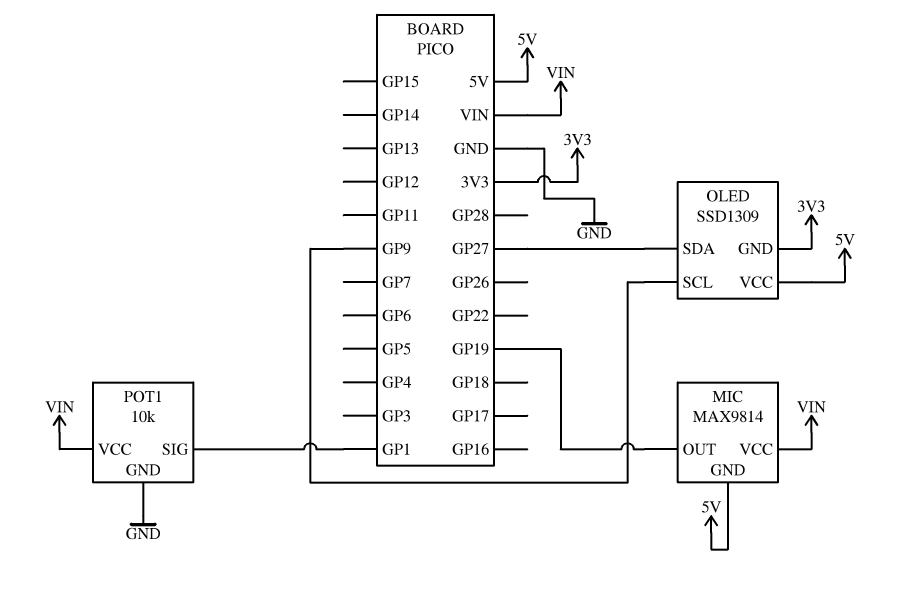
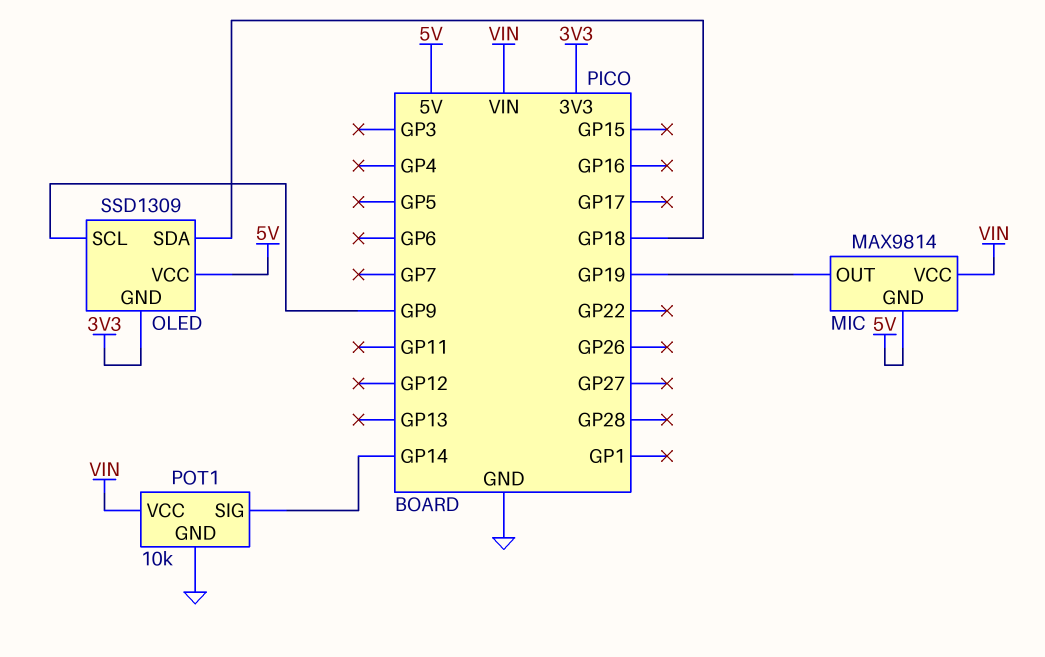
OLED pin SDA: GP27 -> GP18
POT1 pin SIG: GP1 -> GP14

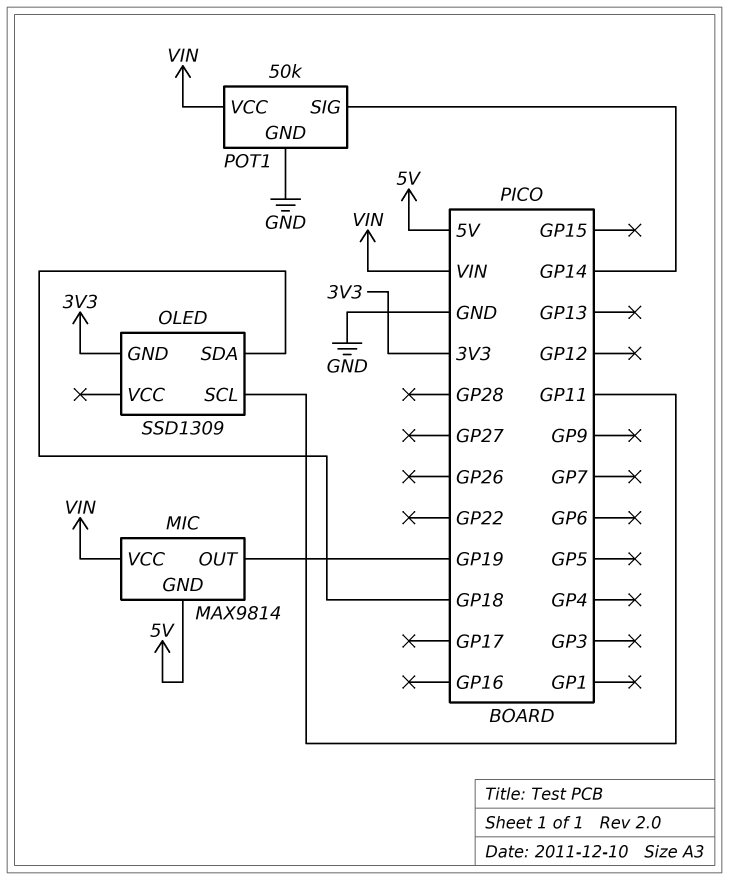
OLED pin SCL: GP9 -> GP11
OLED pin VCC: 5V -> none
POT1: 10k -> 50k

